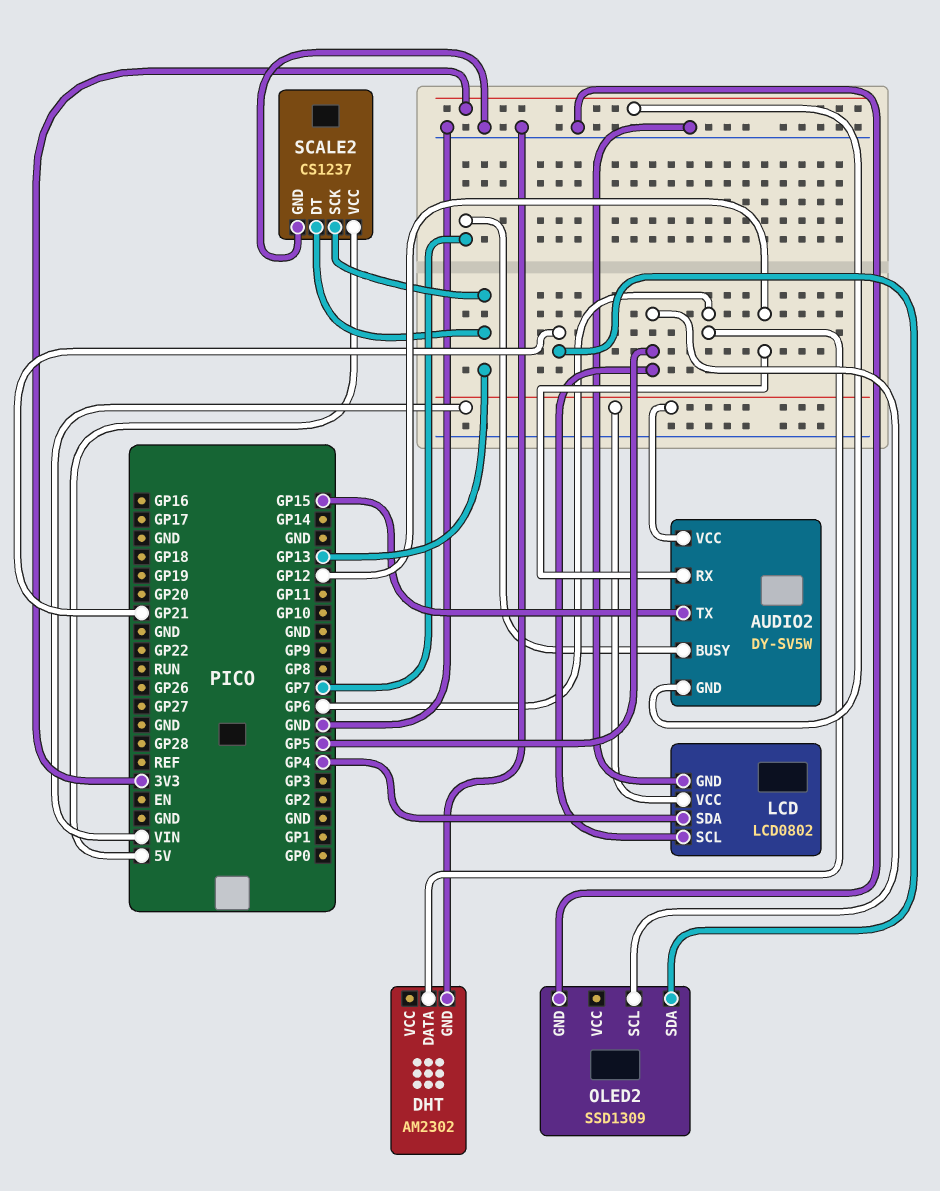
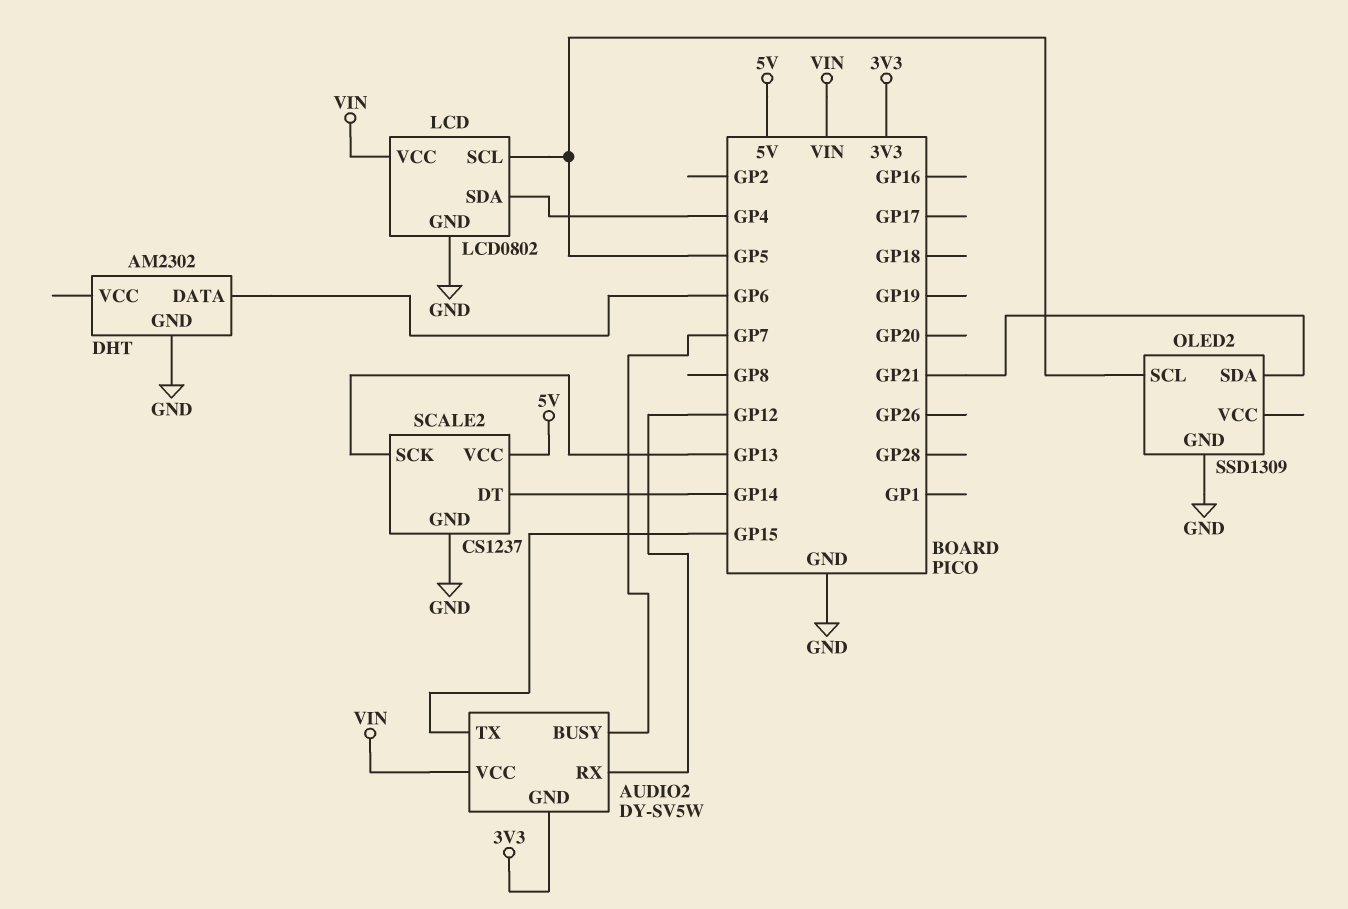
SCALE2 pin DT: GP13 -> GP14

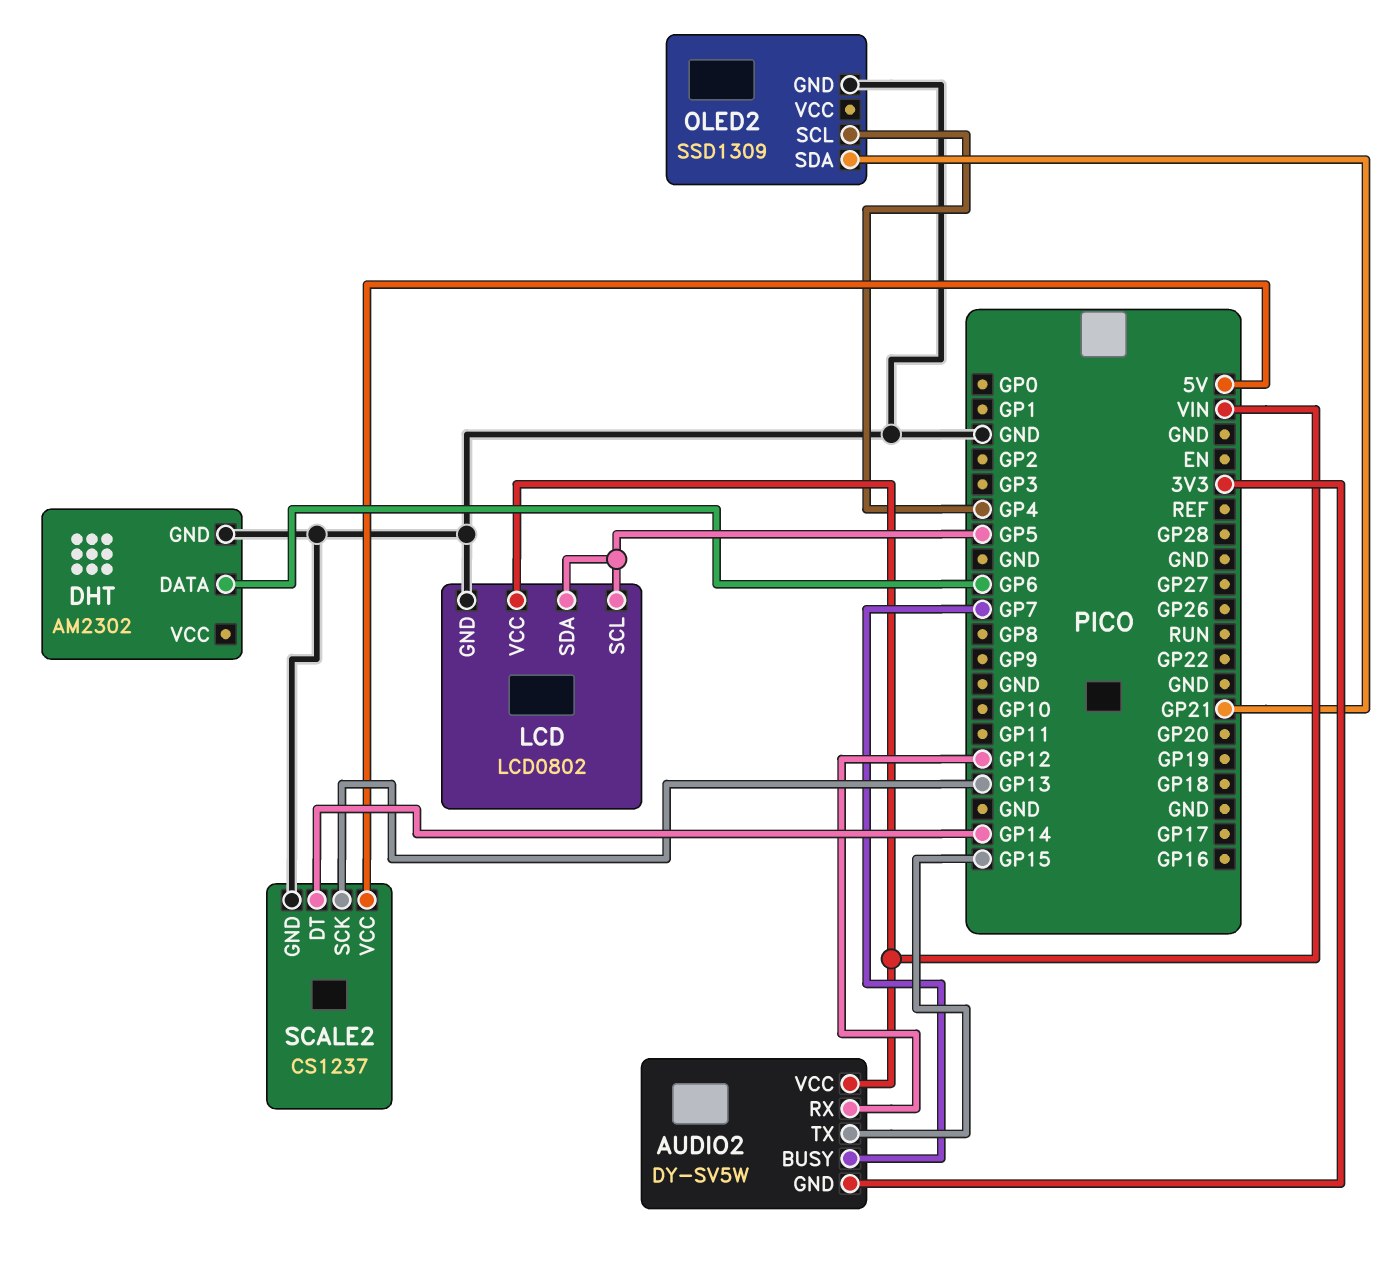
LCD pin SDA: GP4 -> GP5
OLED2 pin SCL: GP5 -> GP4

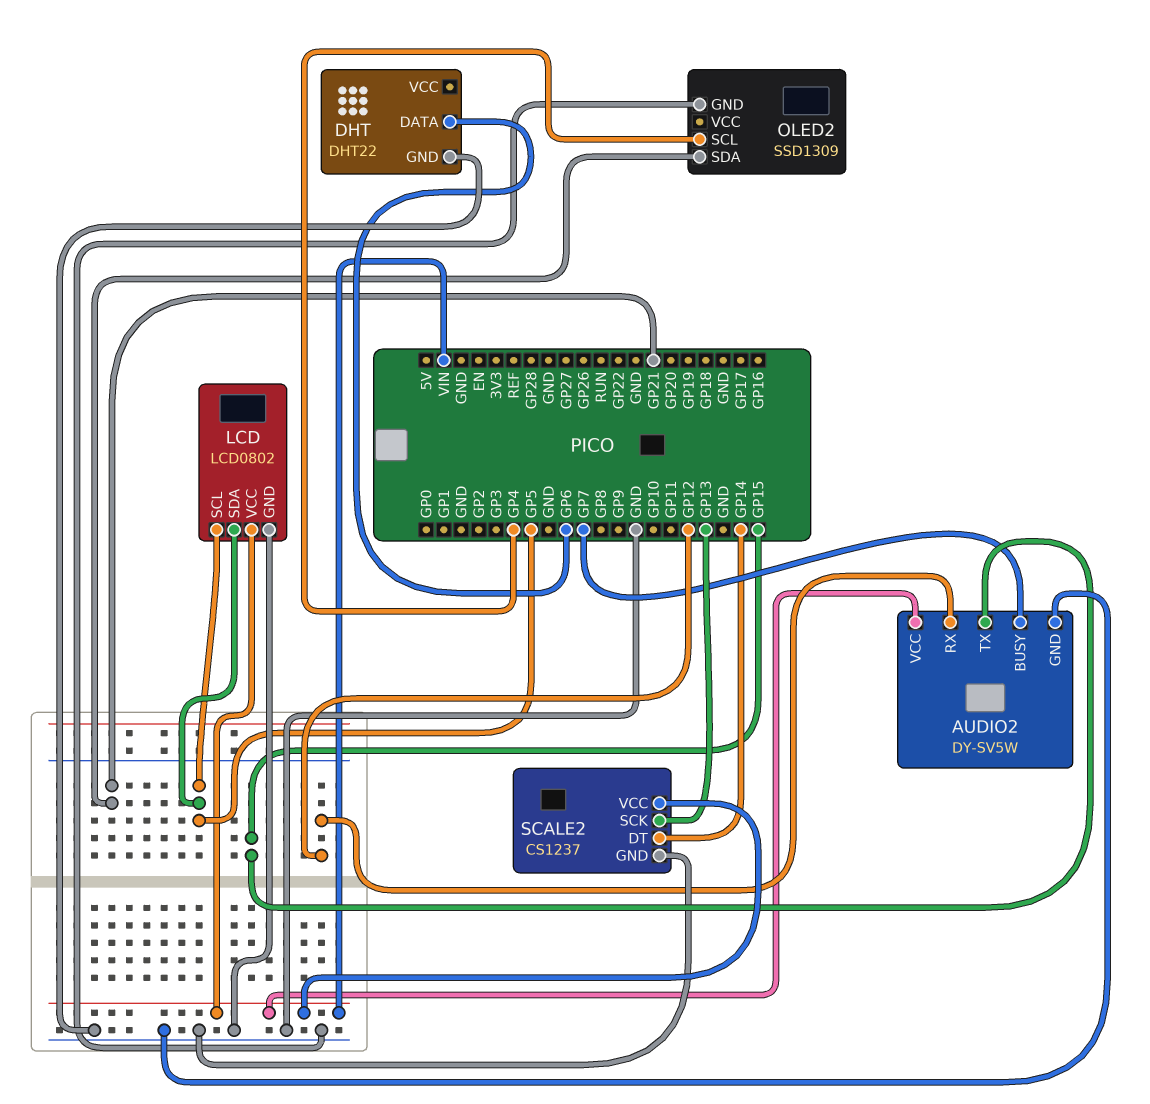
AUDIO2 pin GND: 3V3 -> GND
DHT: AM2302 -> DHT22
SCALE2 pin VCC: 5V -> VIN

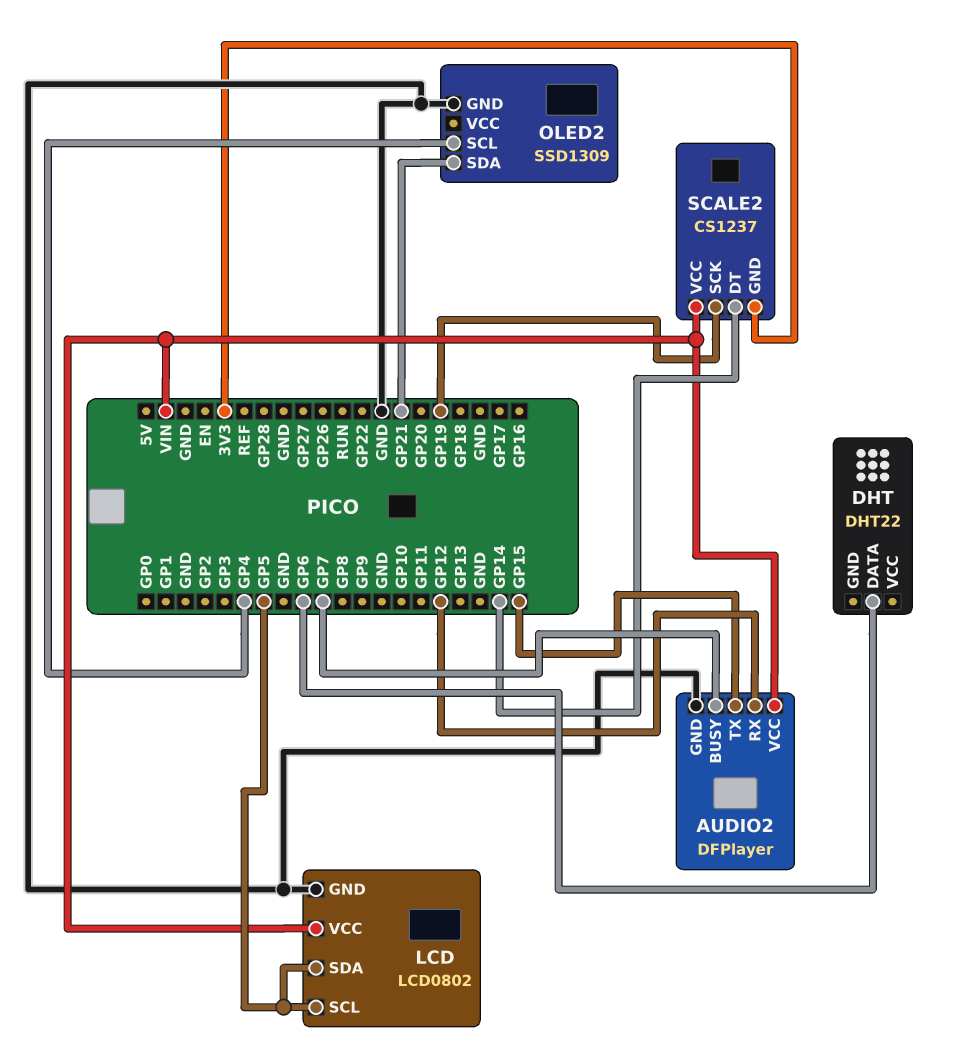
AUDIO2: DY-SV5W -> DFPlayer
DHT pin GND: GND -> none
SCALE2 pin GND: GND -> 3V3
SCALE2 pin SCK: GP13 -> GP19

